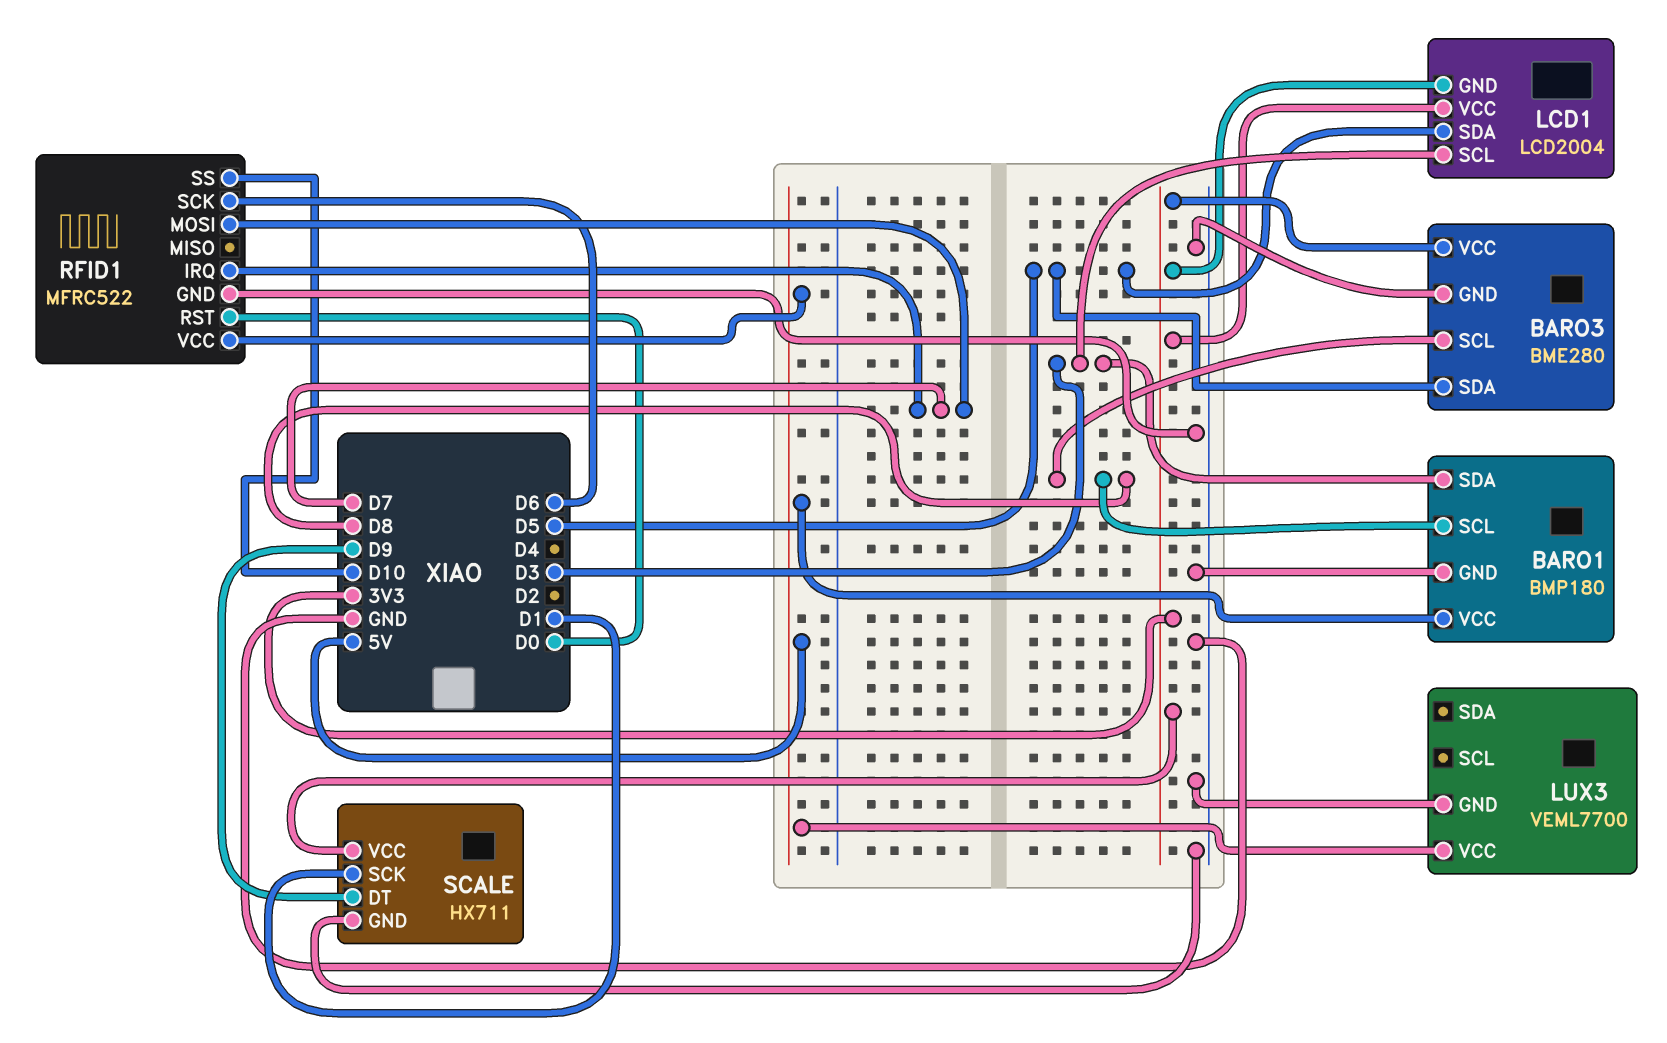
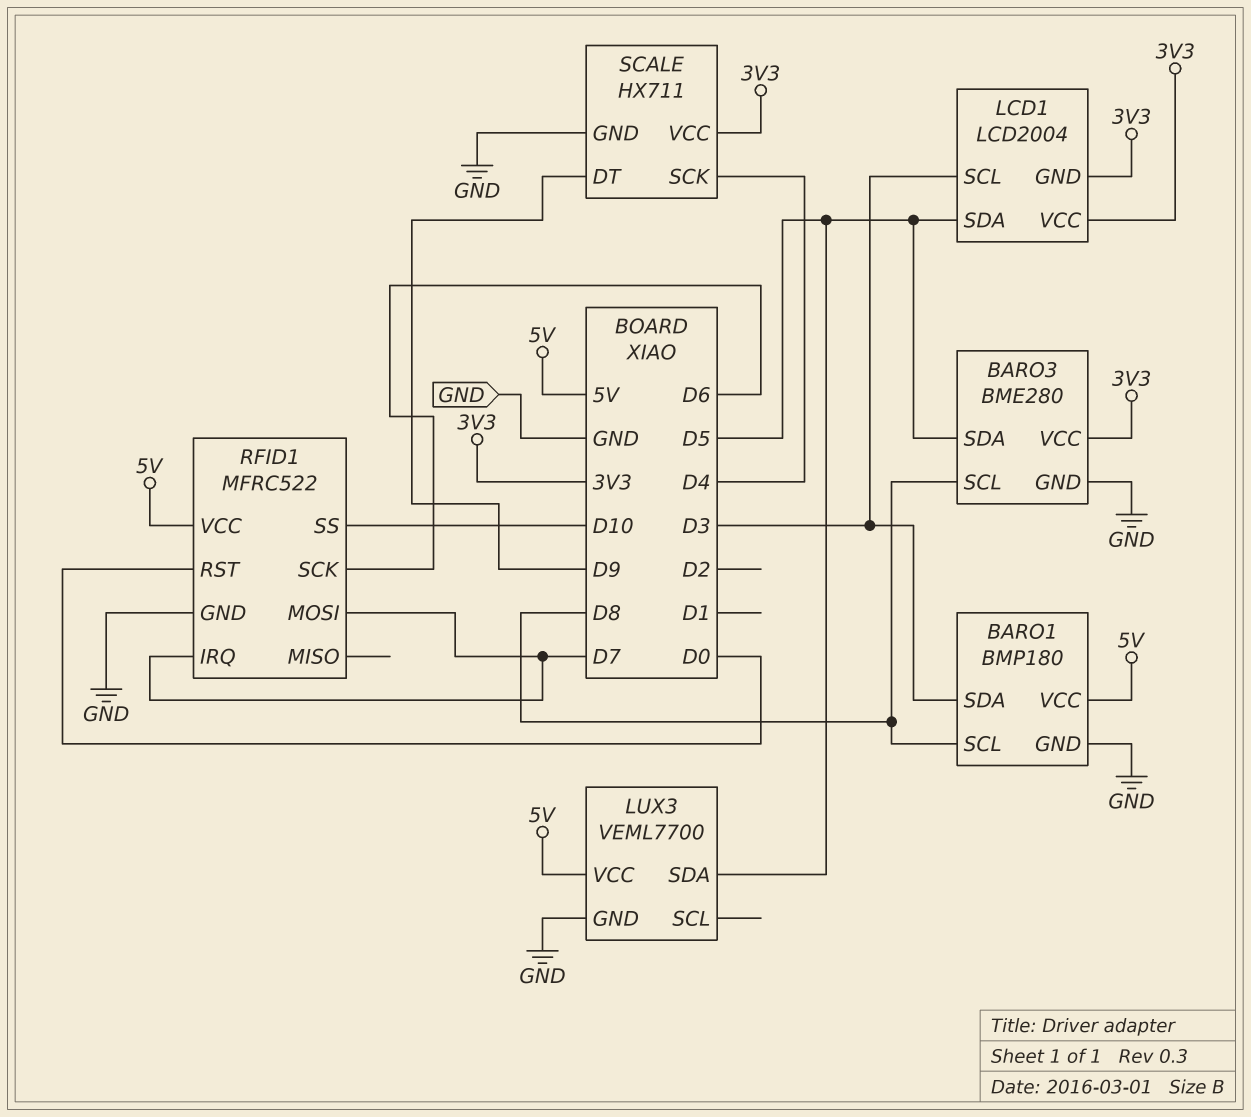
LUX3 pin SDA: none -> D5
SCALE pin SCK: D1 -> D4

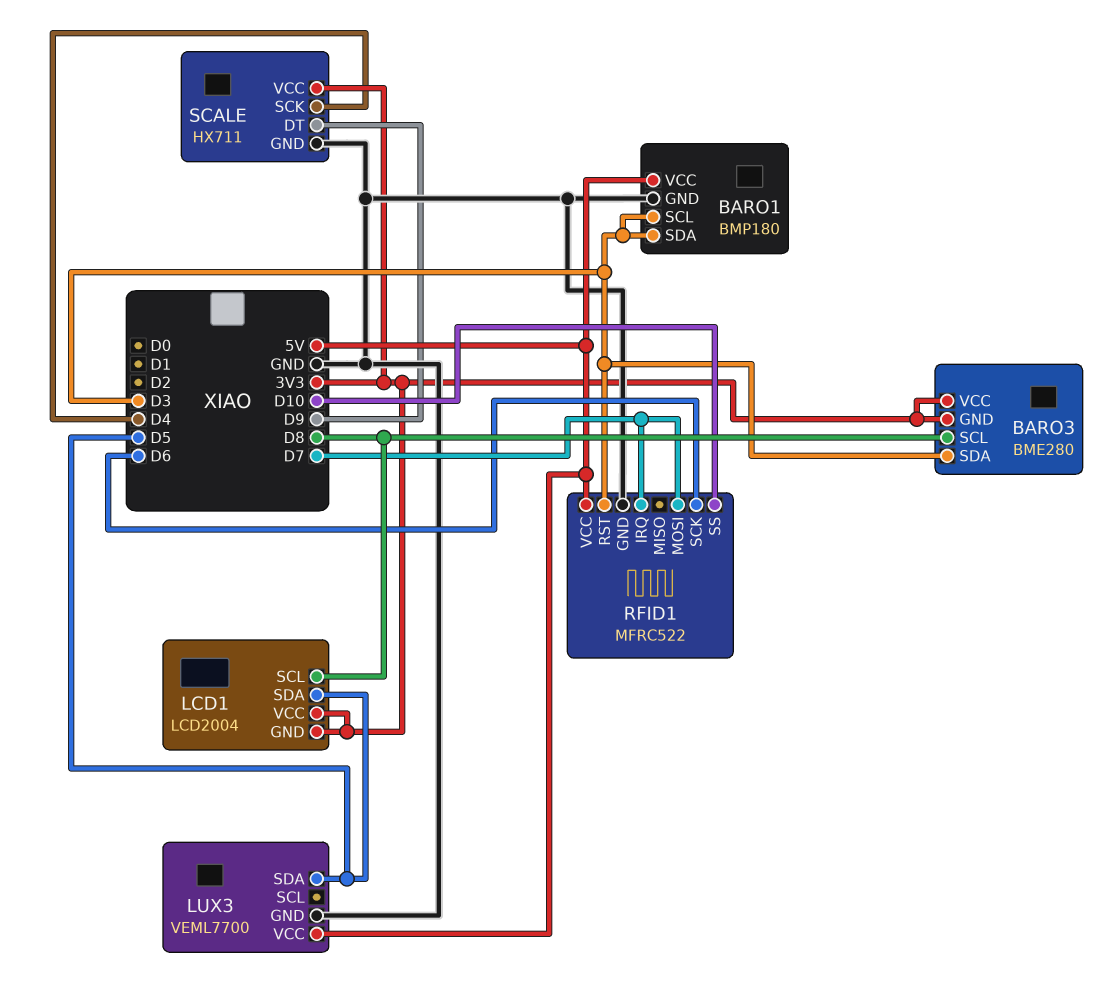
BARO1 pin SCL: D8 -> D3
BARO3 pin GND: GND -> 3V3
BARO3 pin SDA: D5 -> D3
LCD1 pin SCL: D3 -> D8
RFID1 pin RST: D0 -> D3

